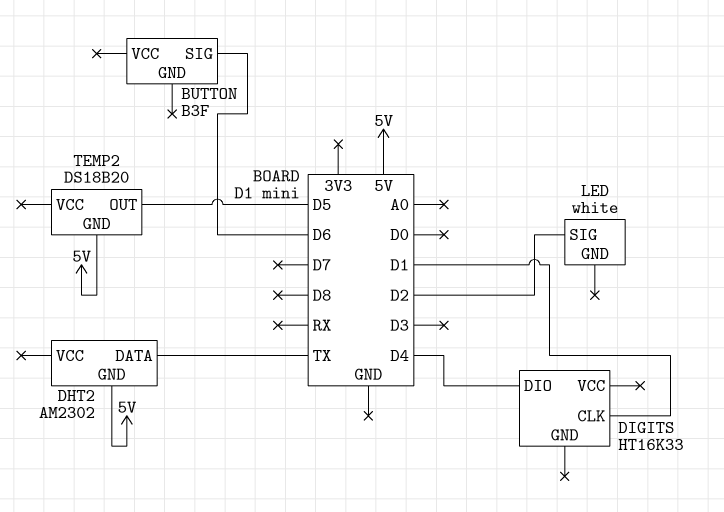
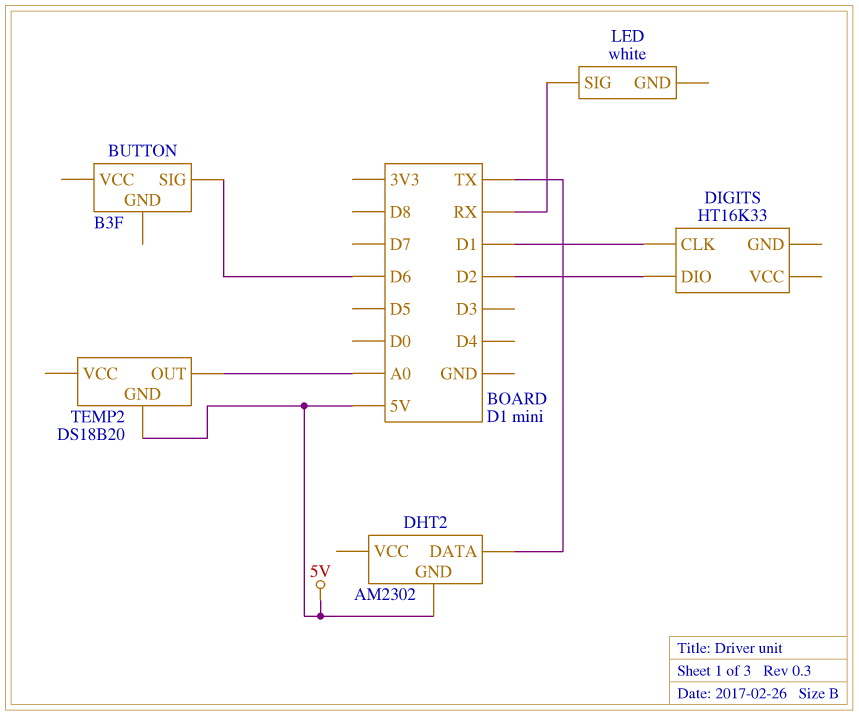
DIGITS pin DIO: D4 -> D2
LED pin SIG: D2 -> RX
TEMP2 pin OUT: D5 -> A0

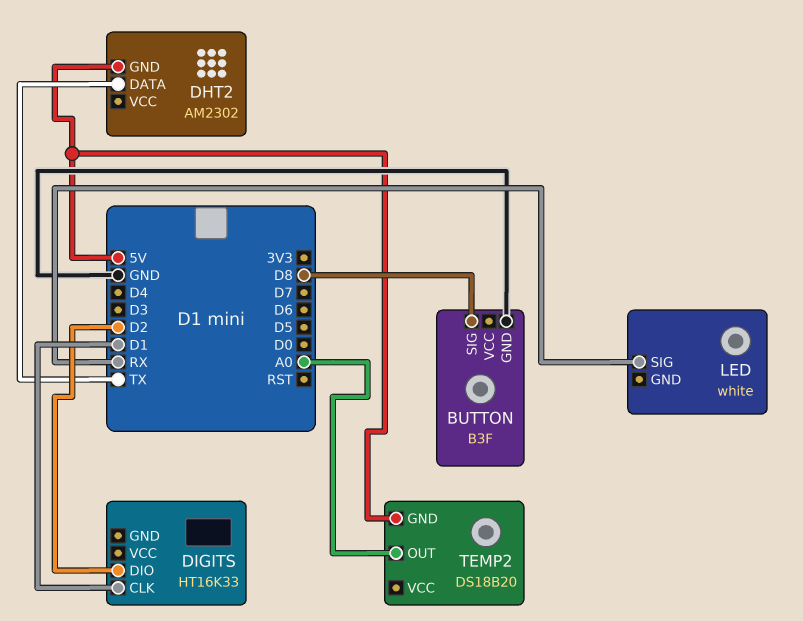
BUTTON pin GND: none -> GND
BUTTON pin SIG: D6 -> D8

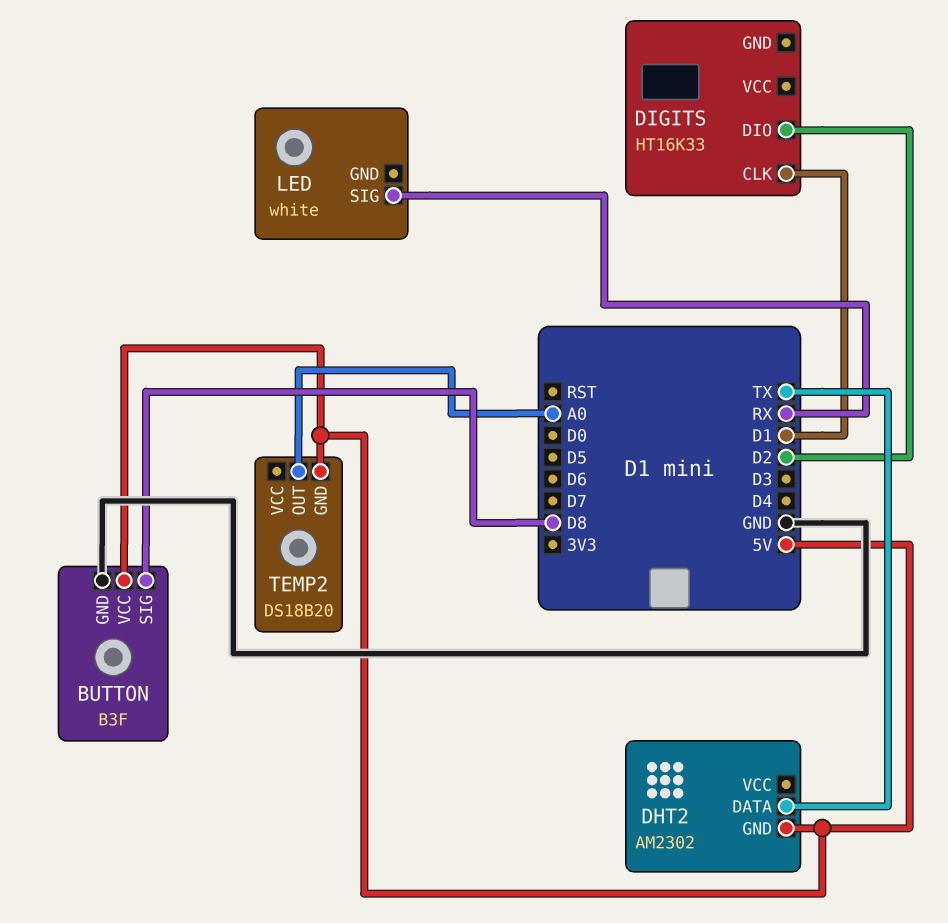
BUTTON pin VCC: none -> 5V

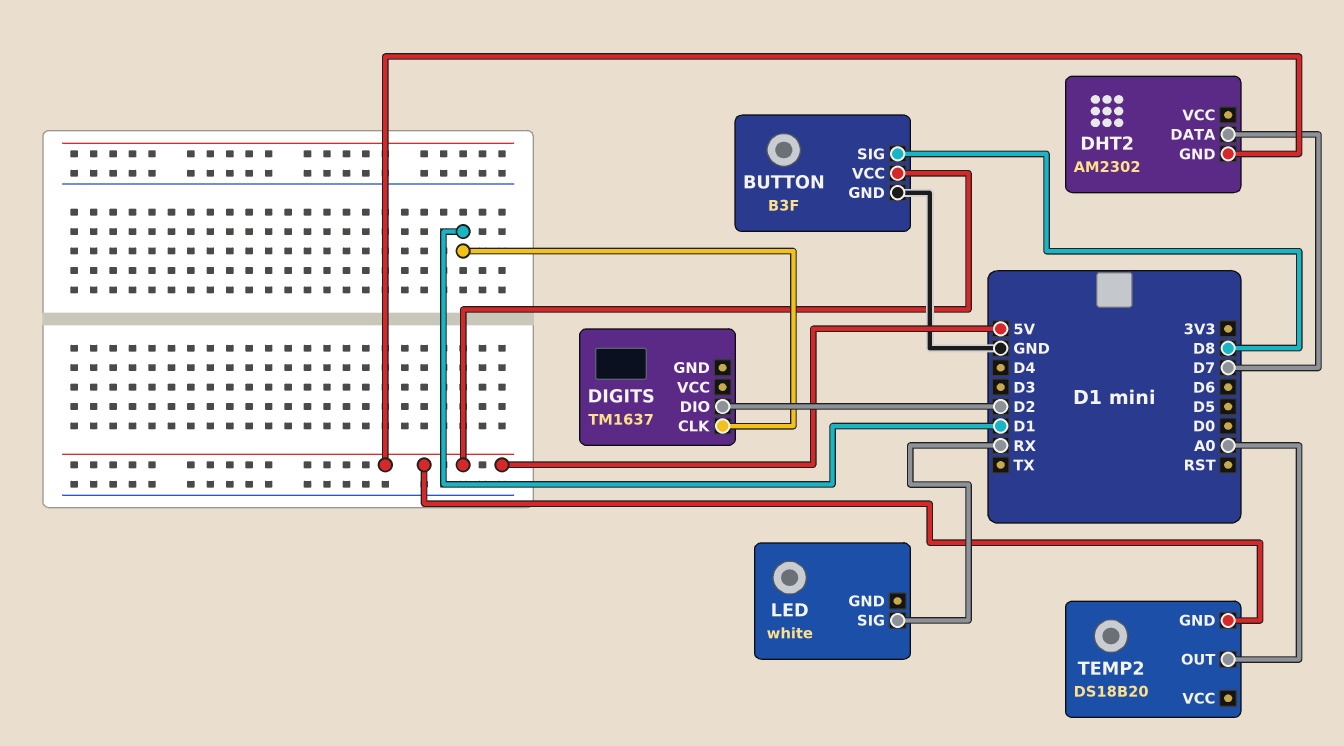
DHT2 pin DATA: TX -> D7
DIGITS: HT16K33 -> TM1637

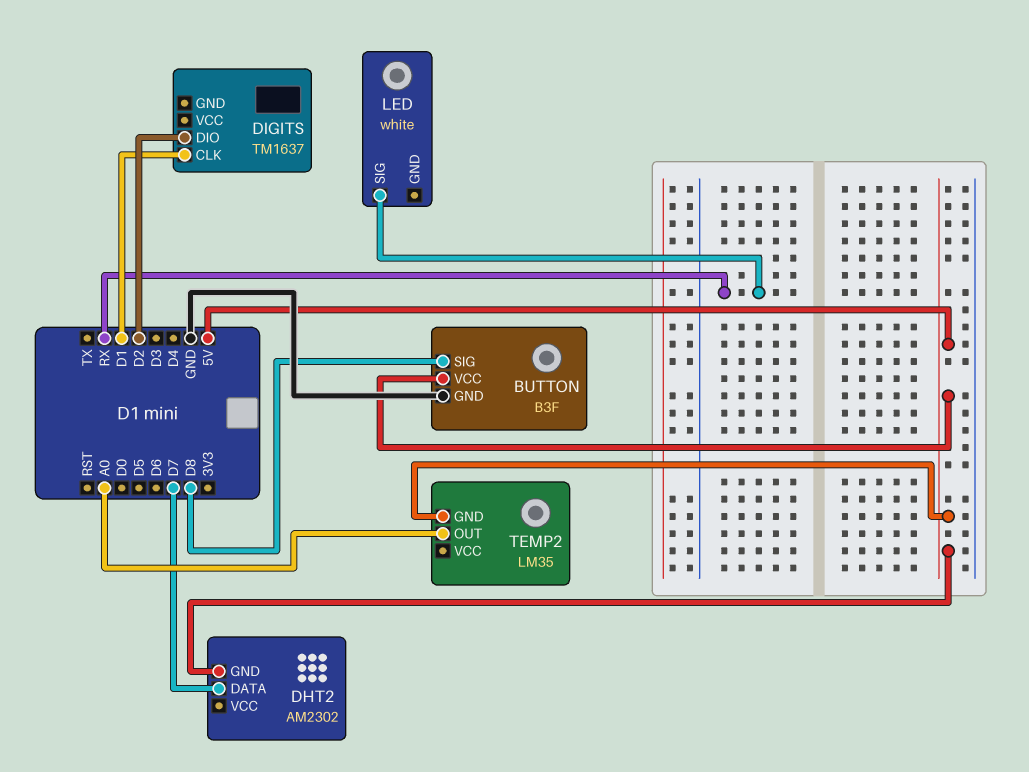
TEMP2: DS18B20 -> LM35

